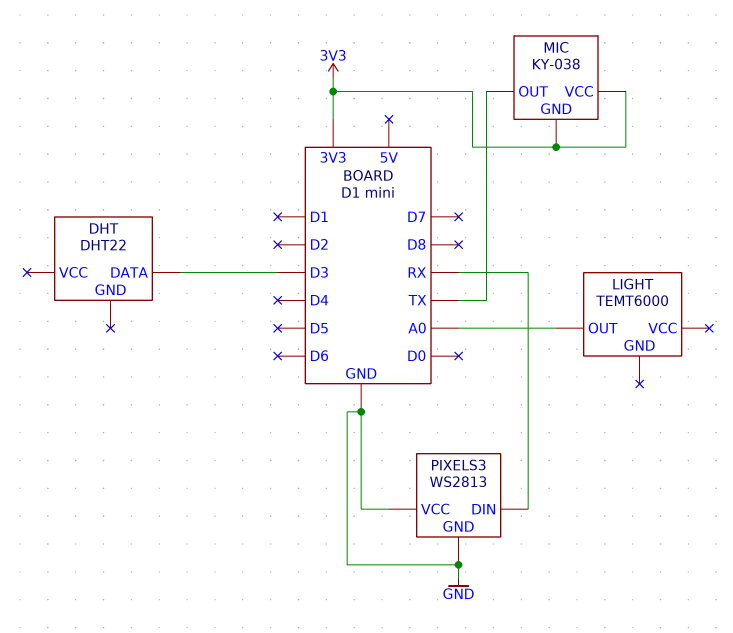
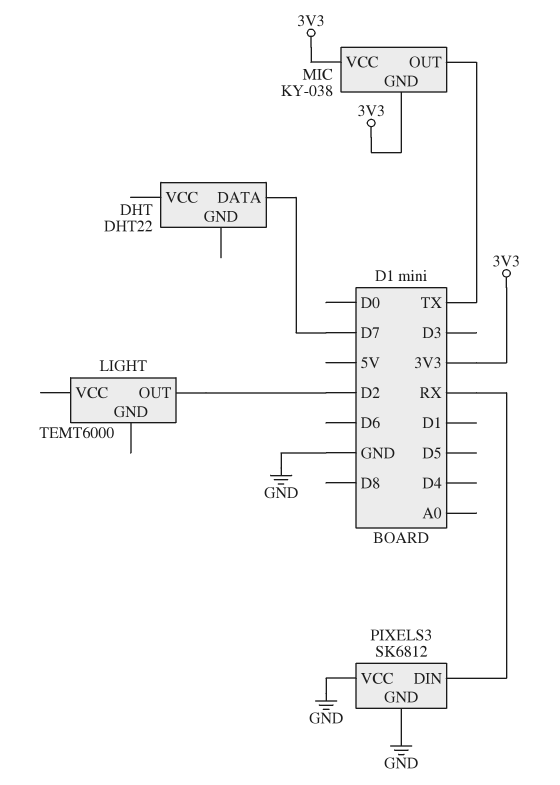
DHT pin DATA: D3 -> D7
LIGHT pin OUT: A0 -> D2
PIXELS3: WS2813 -> SK6812

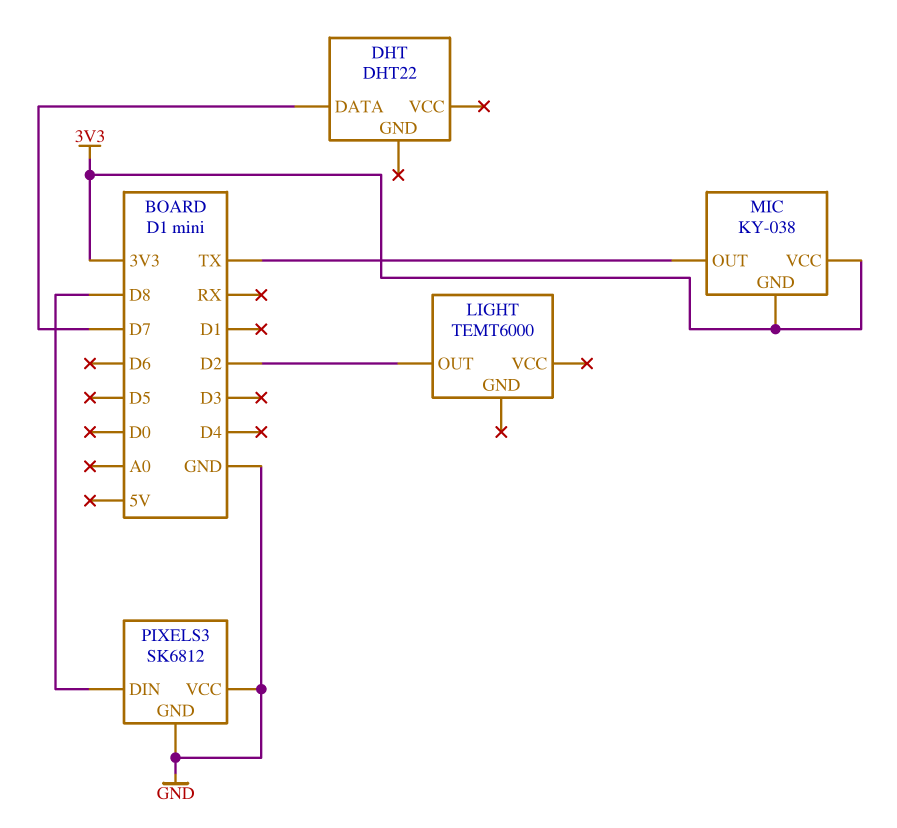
PIXELS3 pin DIN: RX -> D8

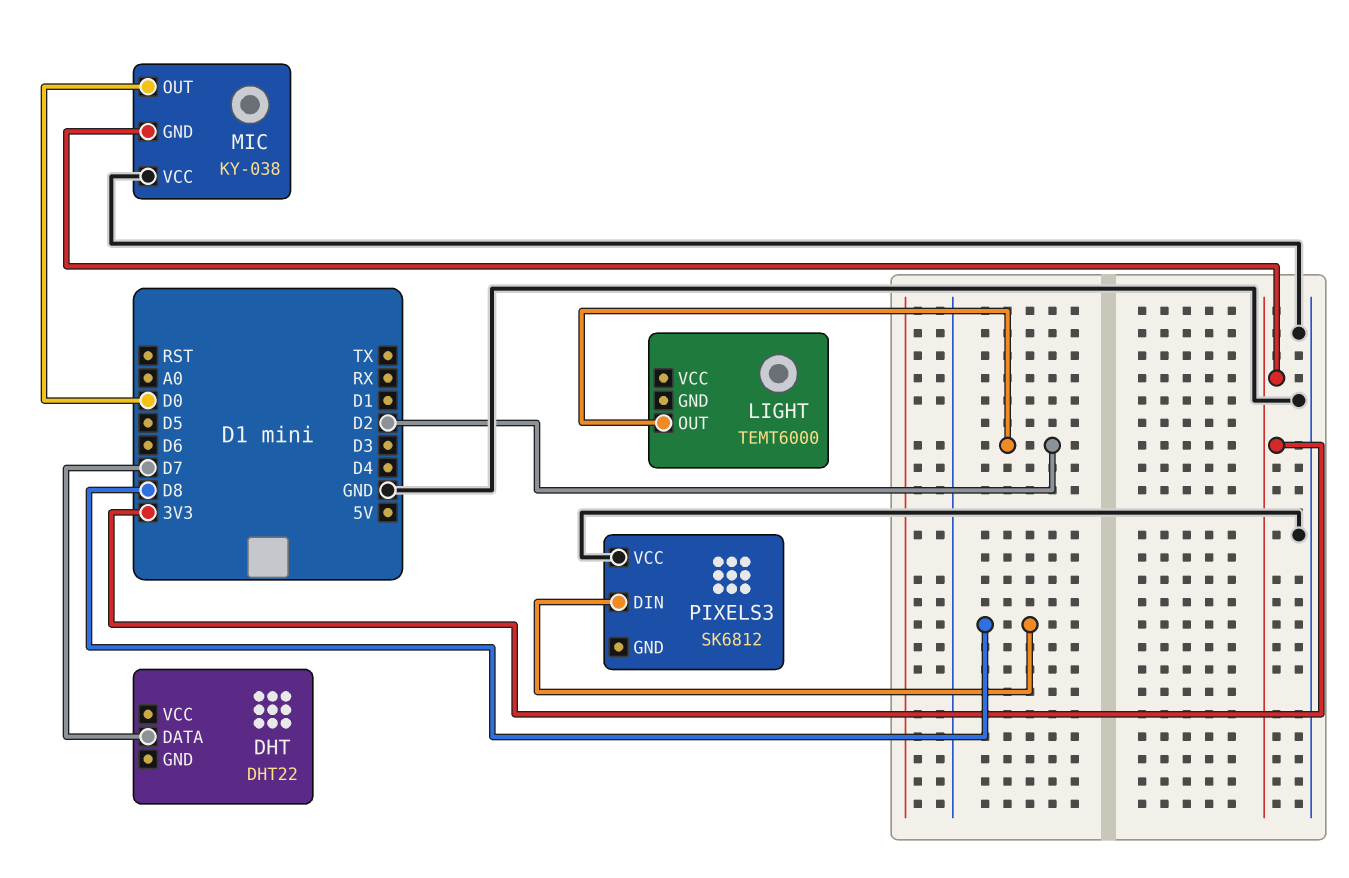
MIC pin OUT: TX -> D0
MIC pin VCC: 3V3 -> GND
PIXELS3 pin GND: GND -> none

